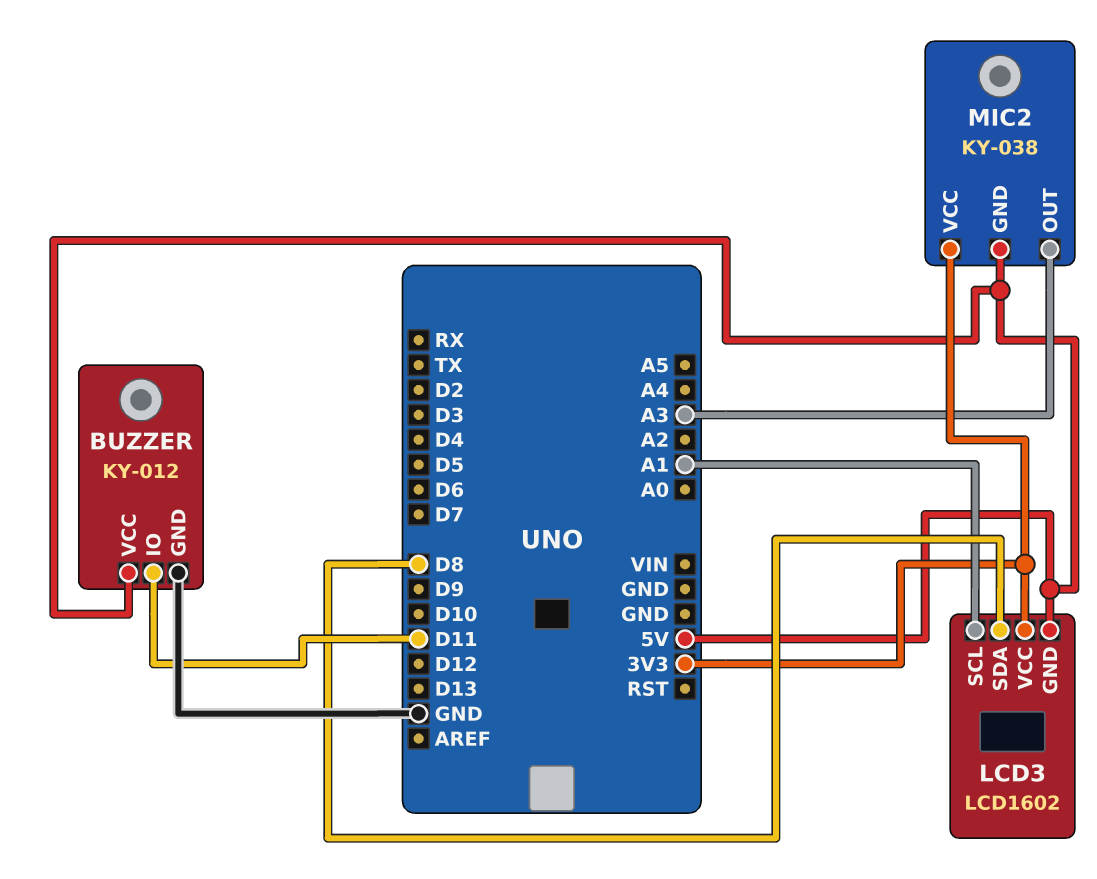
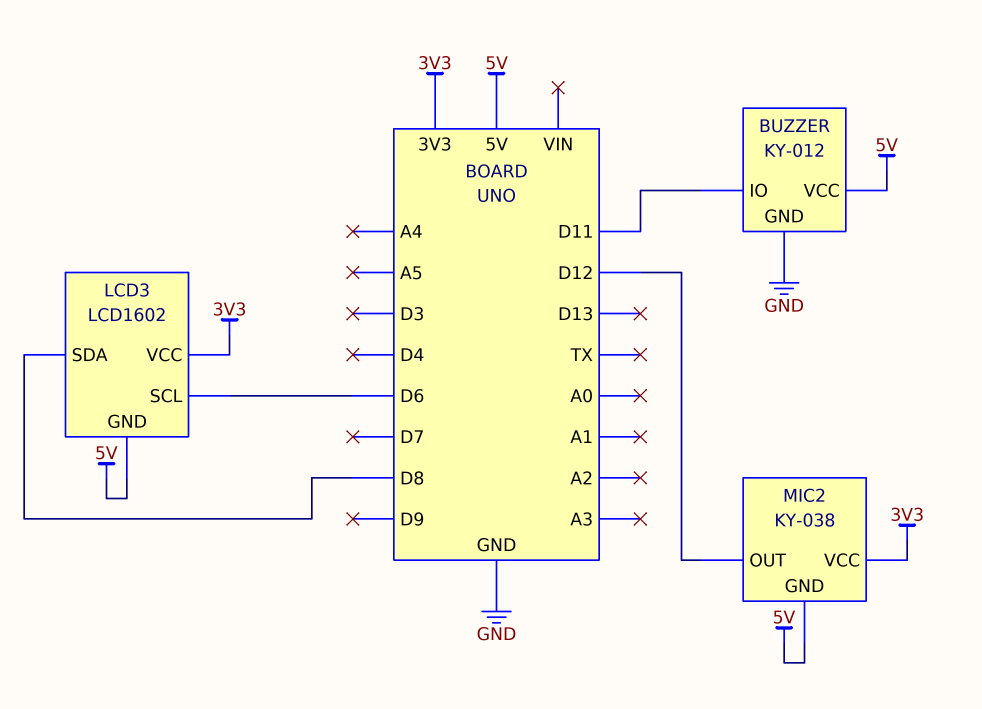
LCD3 pin SCL: A1 -> D6
MIC2 pin OUT: A3 -> D12

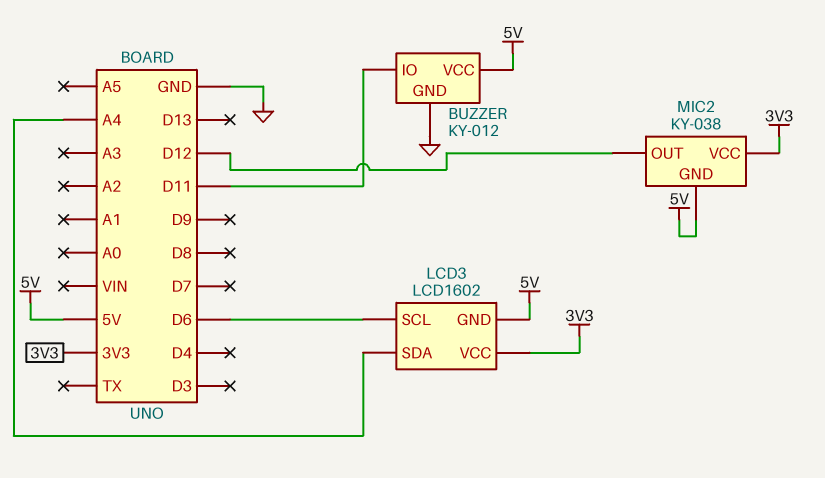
LCD3 pin SDA: D8 -> A4

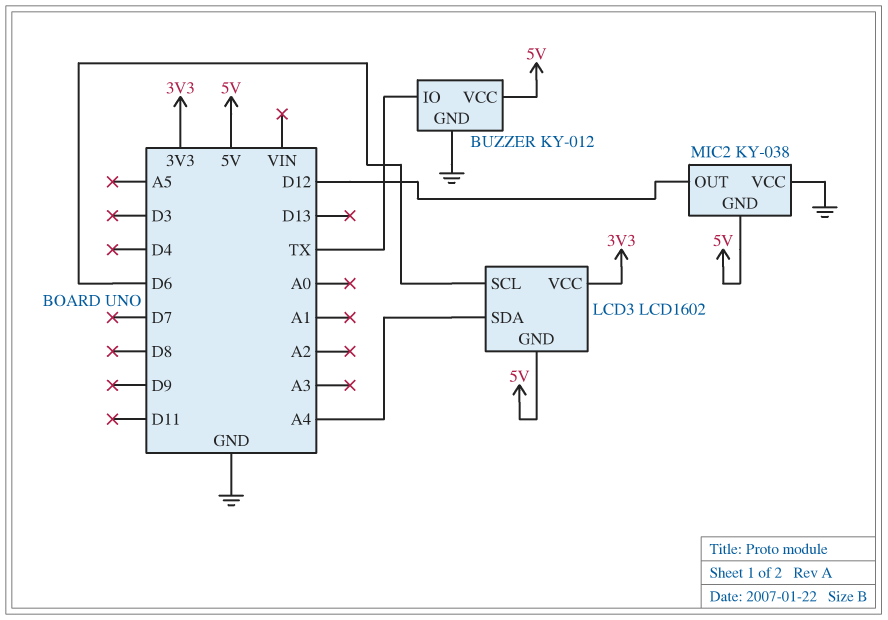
BUZZER pin IO: D11 -> TX
MIC2 pin VCC: 3V3 -> GND

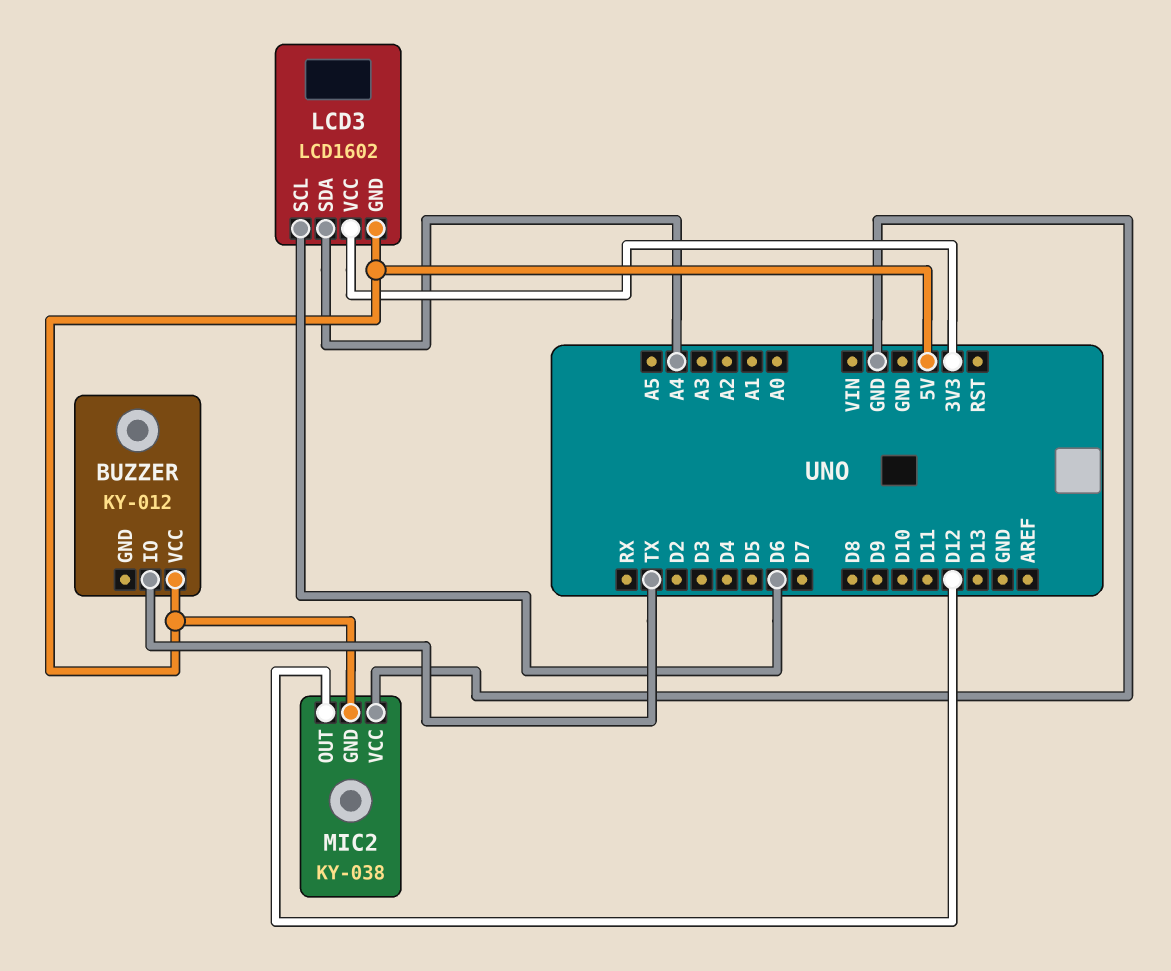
BUZZER pin GND: GND -> none

